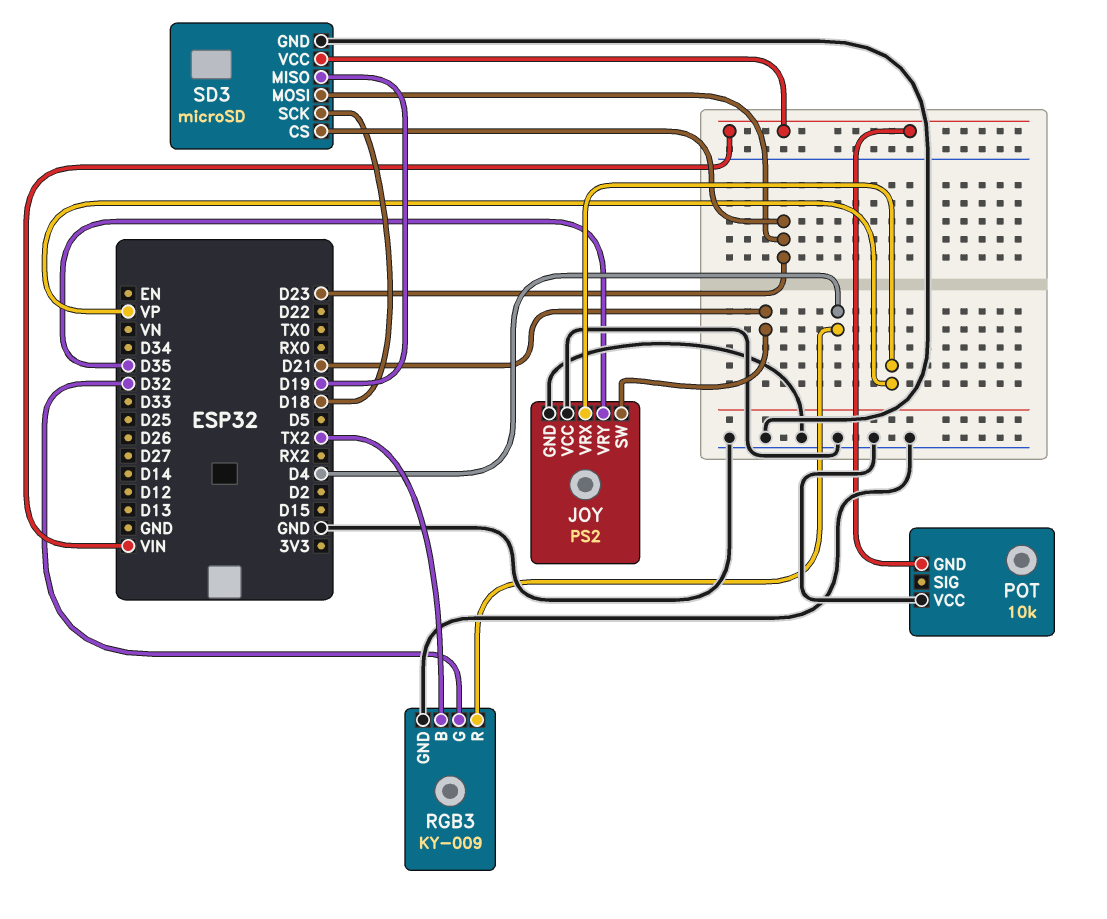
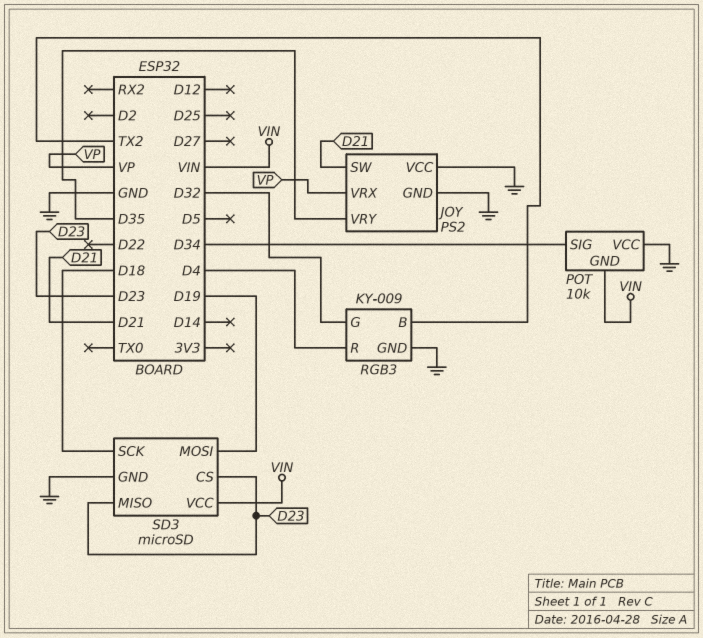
POT pin SIG: none -> D34
SD3 pin MISO: D19 -> D23
SD3 pin MOSI: D23 -> D19

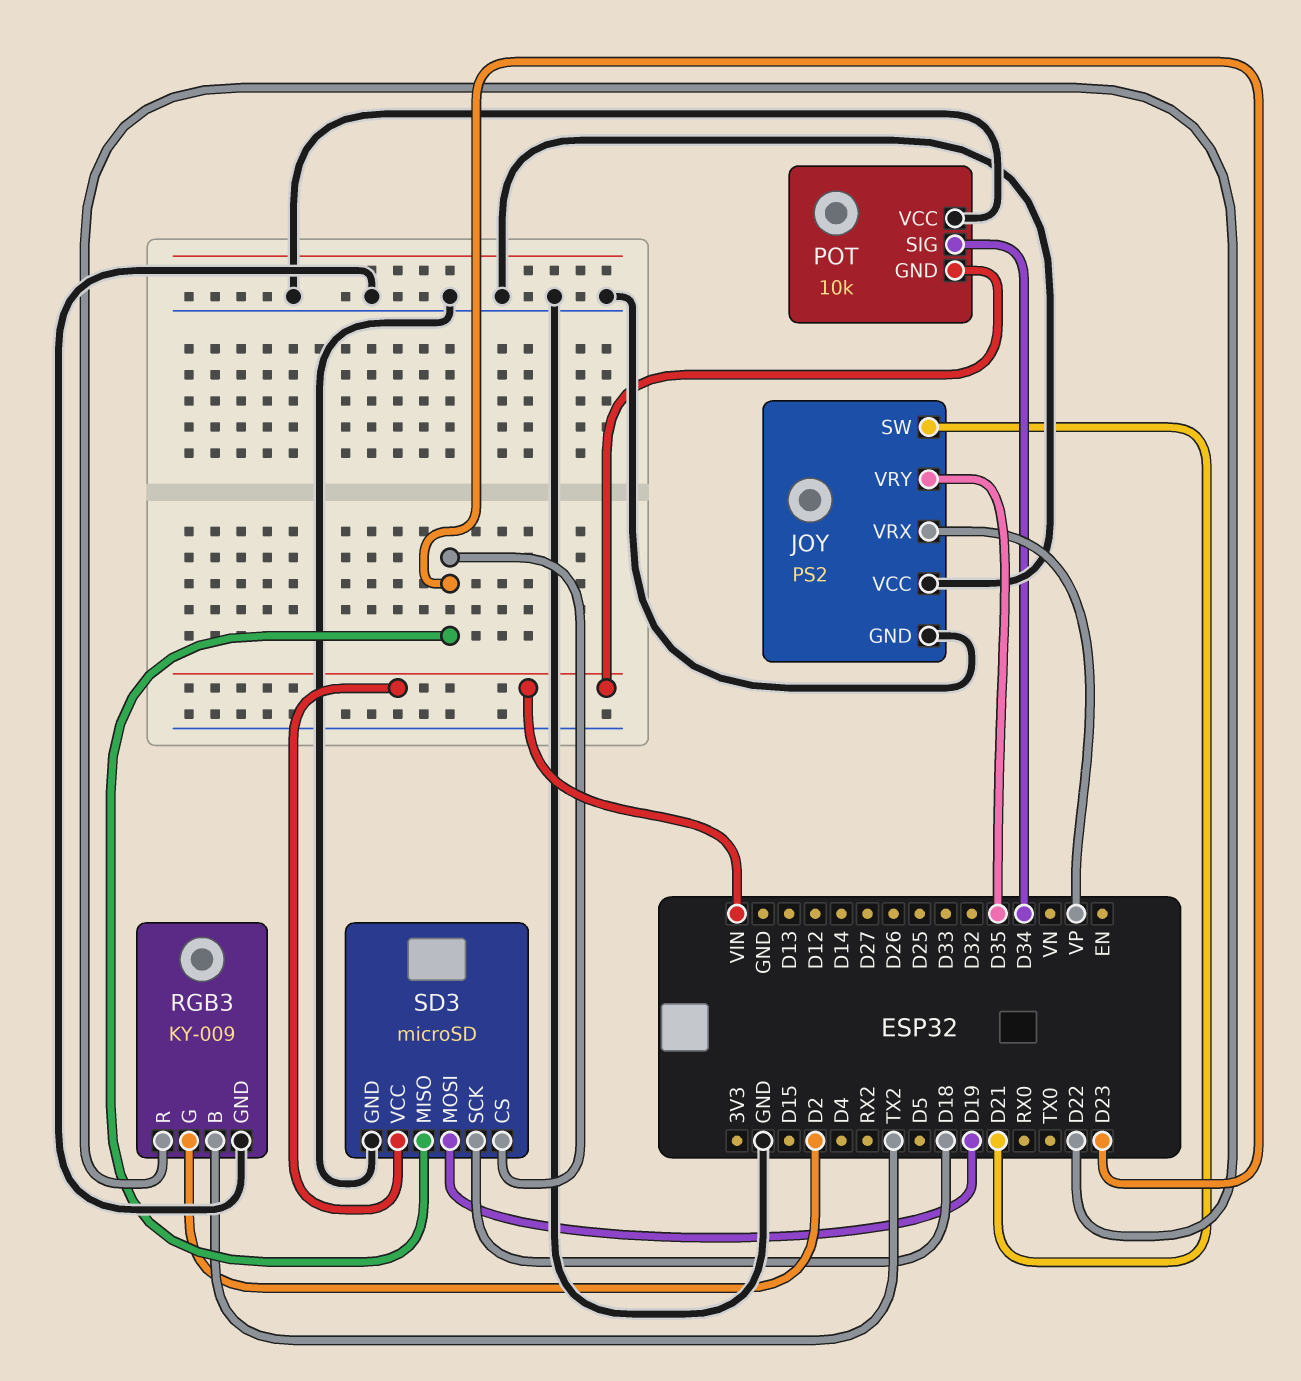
RGB3 pin G: D32 -> D2
RGB3 pin R: D4 -> D22

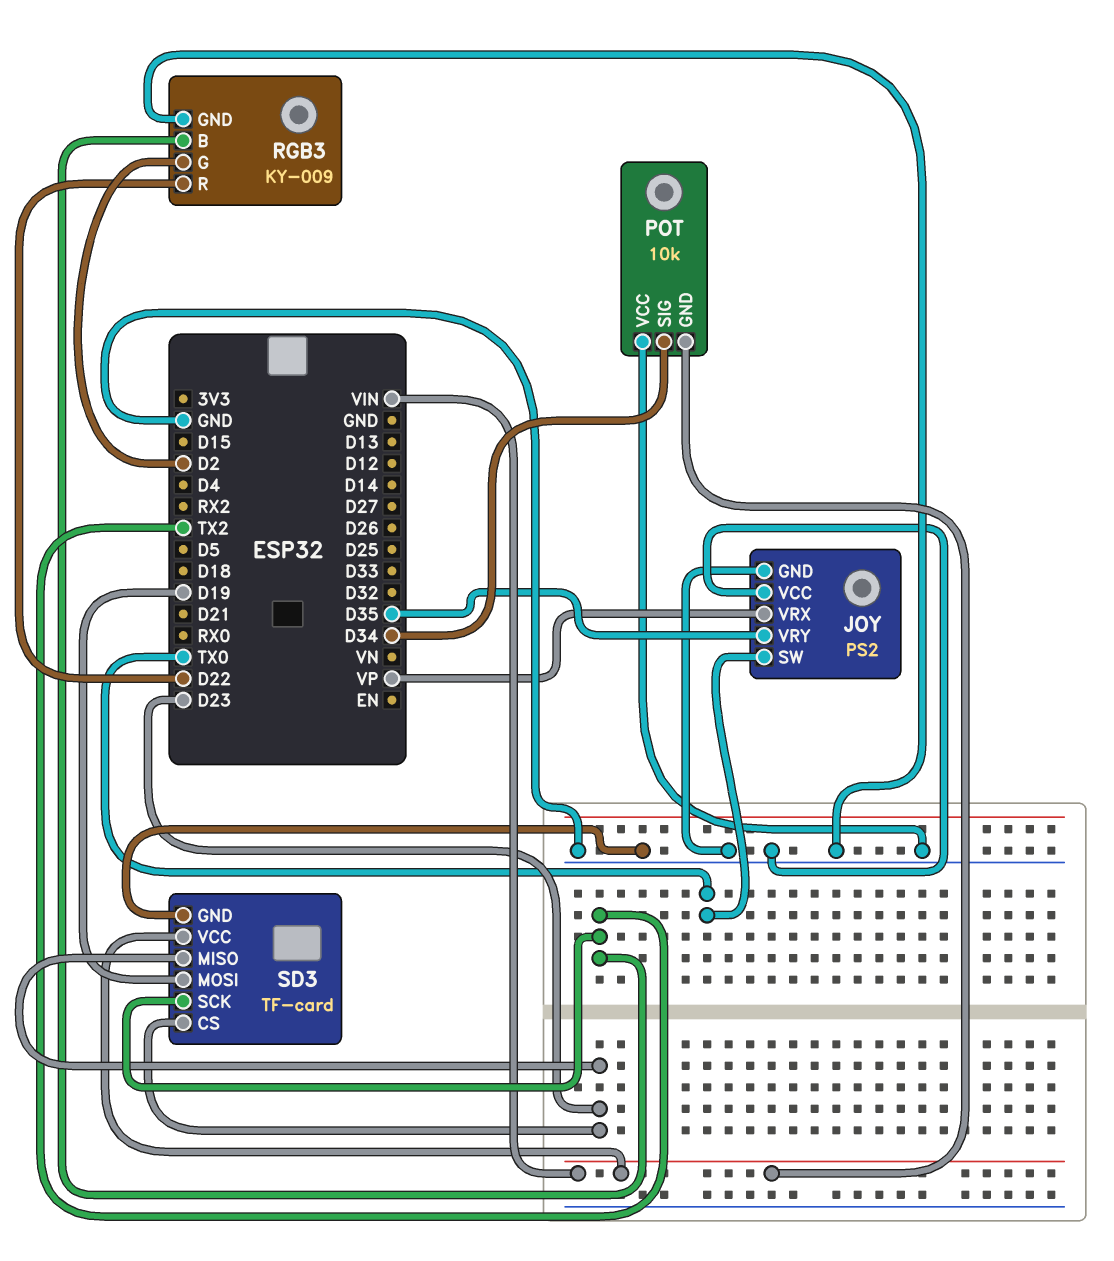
JOY pin SW: D21 -> TX0
SD3: microSD -> TF-card
SD3 pin SCK: D18 -> TX2

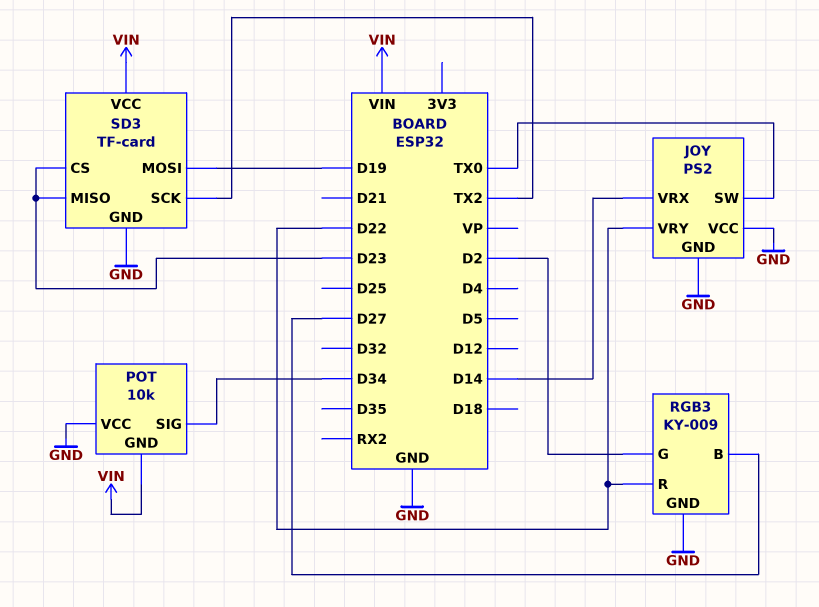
JOY pin VRX: VP -> D14
JOY pin VRY: D35 -> D22
RGB3 pin B: TX2 -> D27

